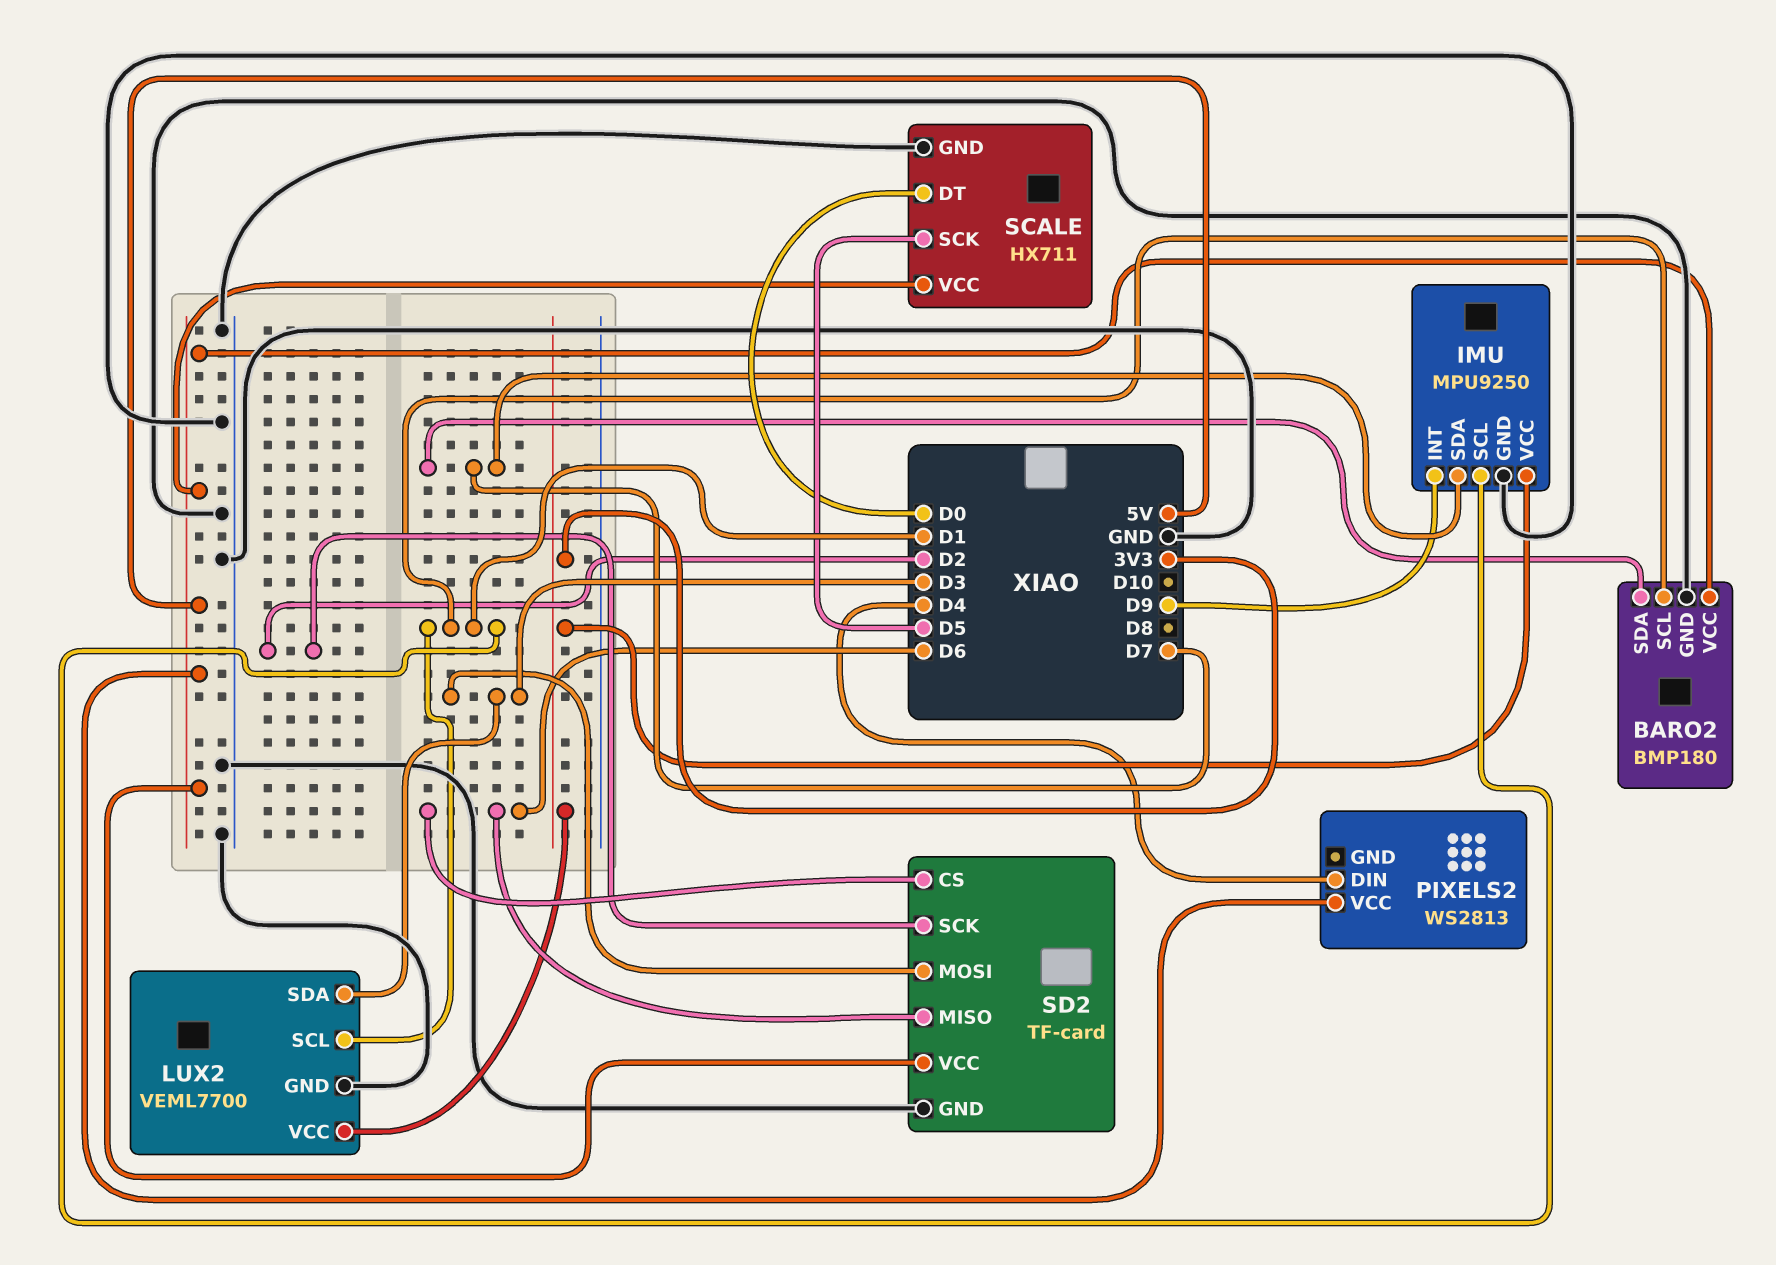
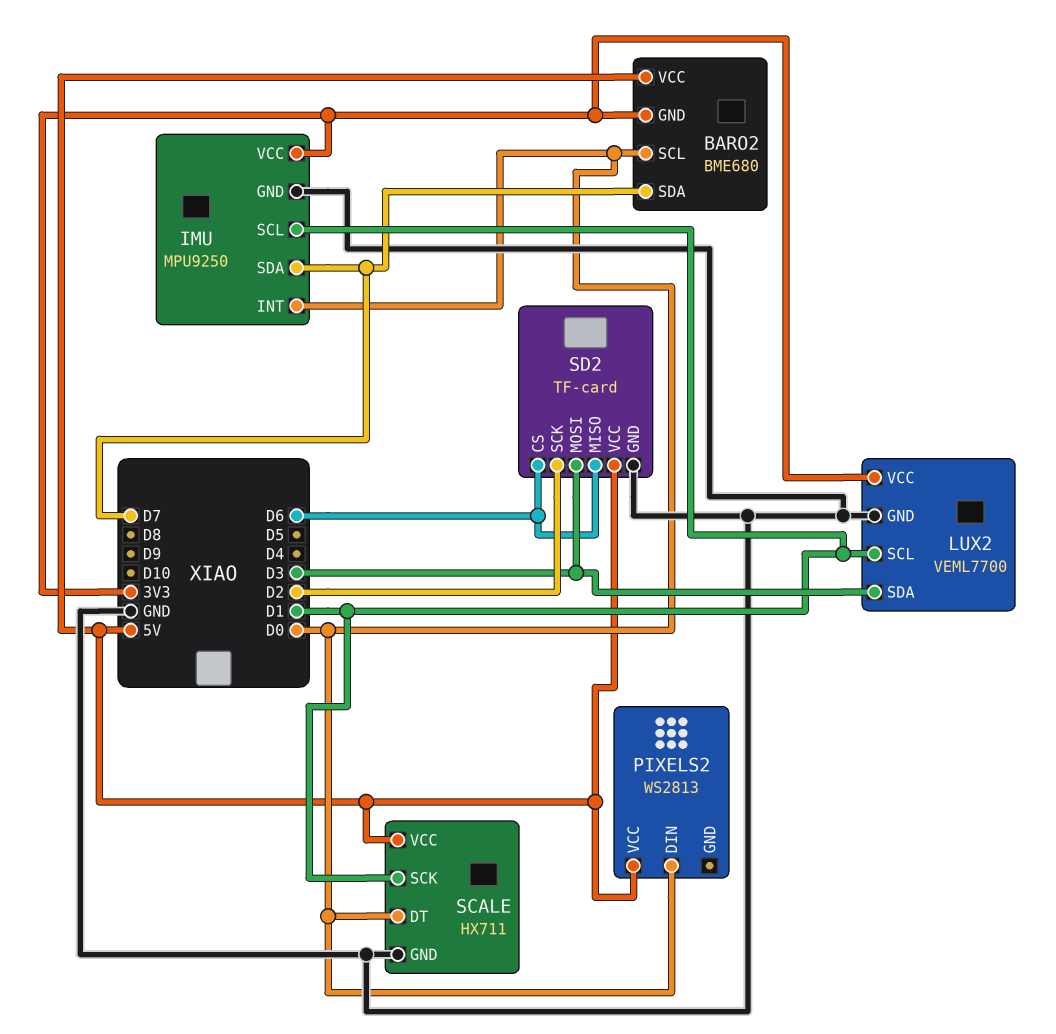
BARO2: BMP180 -> BME680
BARO2 pin GND: GND -> 3V3
BARO2 pin SCL: D1 -> D0
IMU pin INT: D9 -> D0
PIXELS2 pin DIN: D4 -> D0
SCALE pin SCK: D5 -> D1

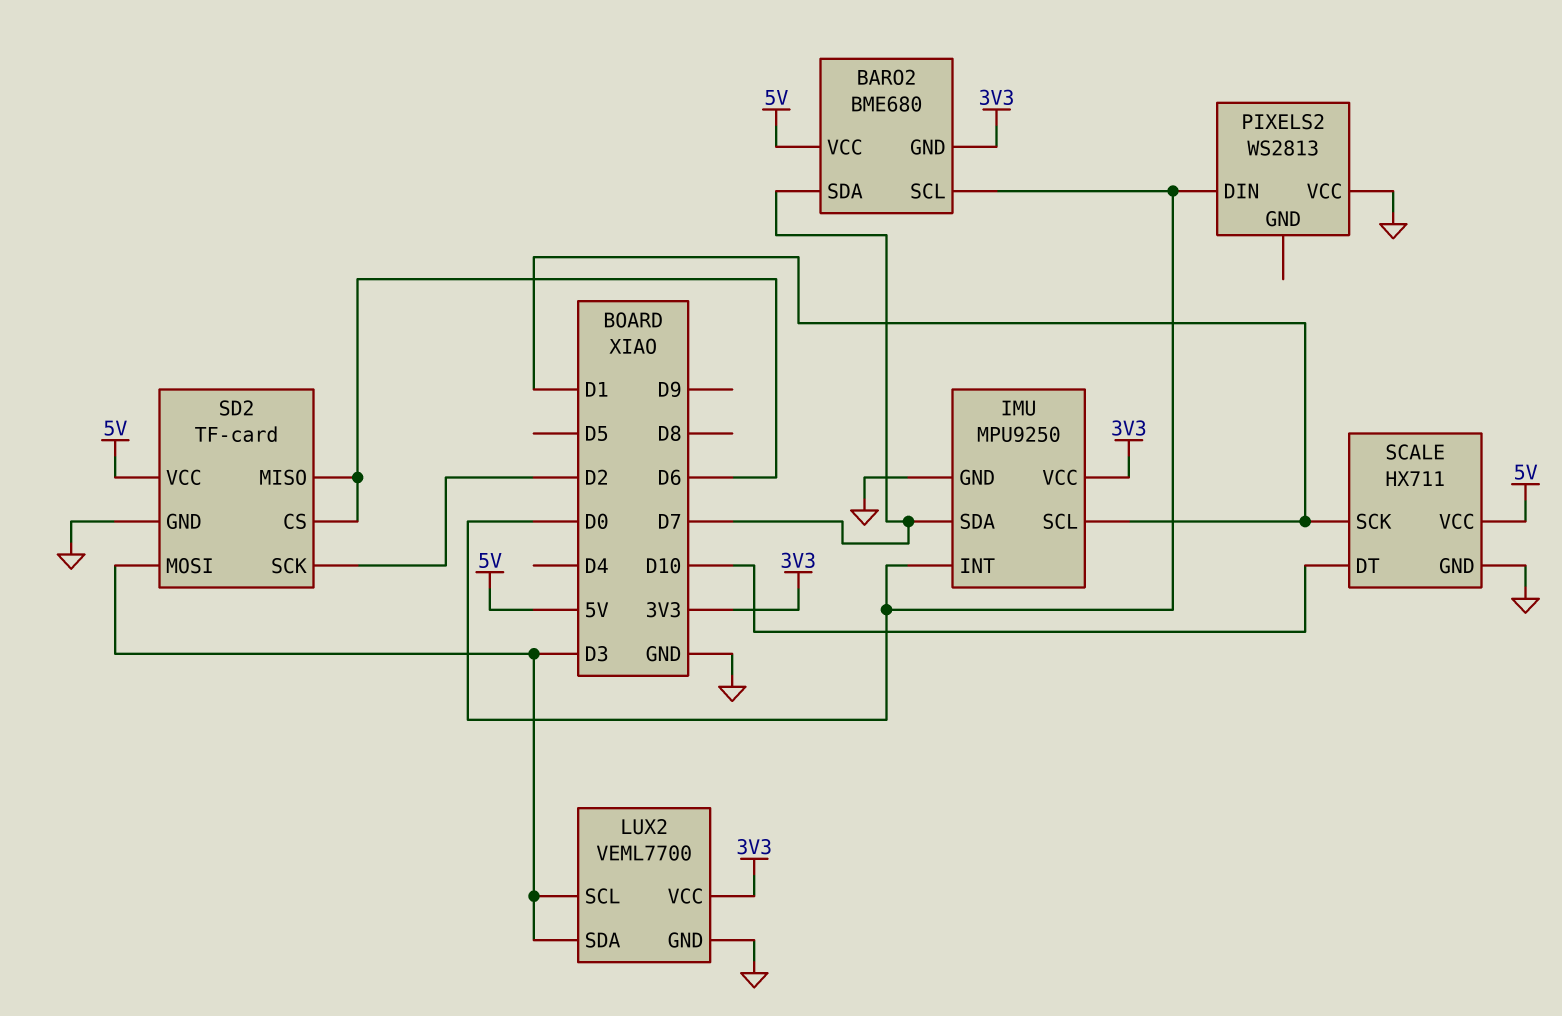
LUX2 pin SCL: D1 -> D3
PIXELS2 pin VCC: 5V -> GND
SCALE pin DT: D0 -> D10

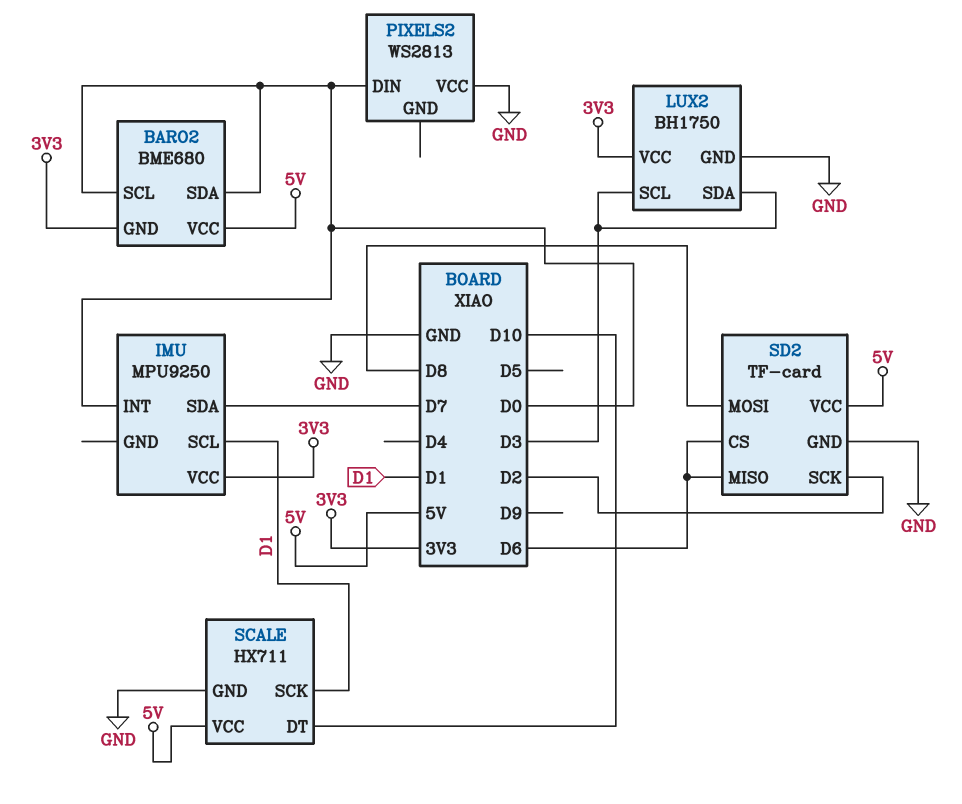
BARO2 pin SDA: D7 -> D0
IMU pin GND: GND -> none
LUX2: VEML7700 -> BH1750
SD2 pin MOSI: D3 -> D8

